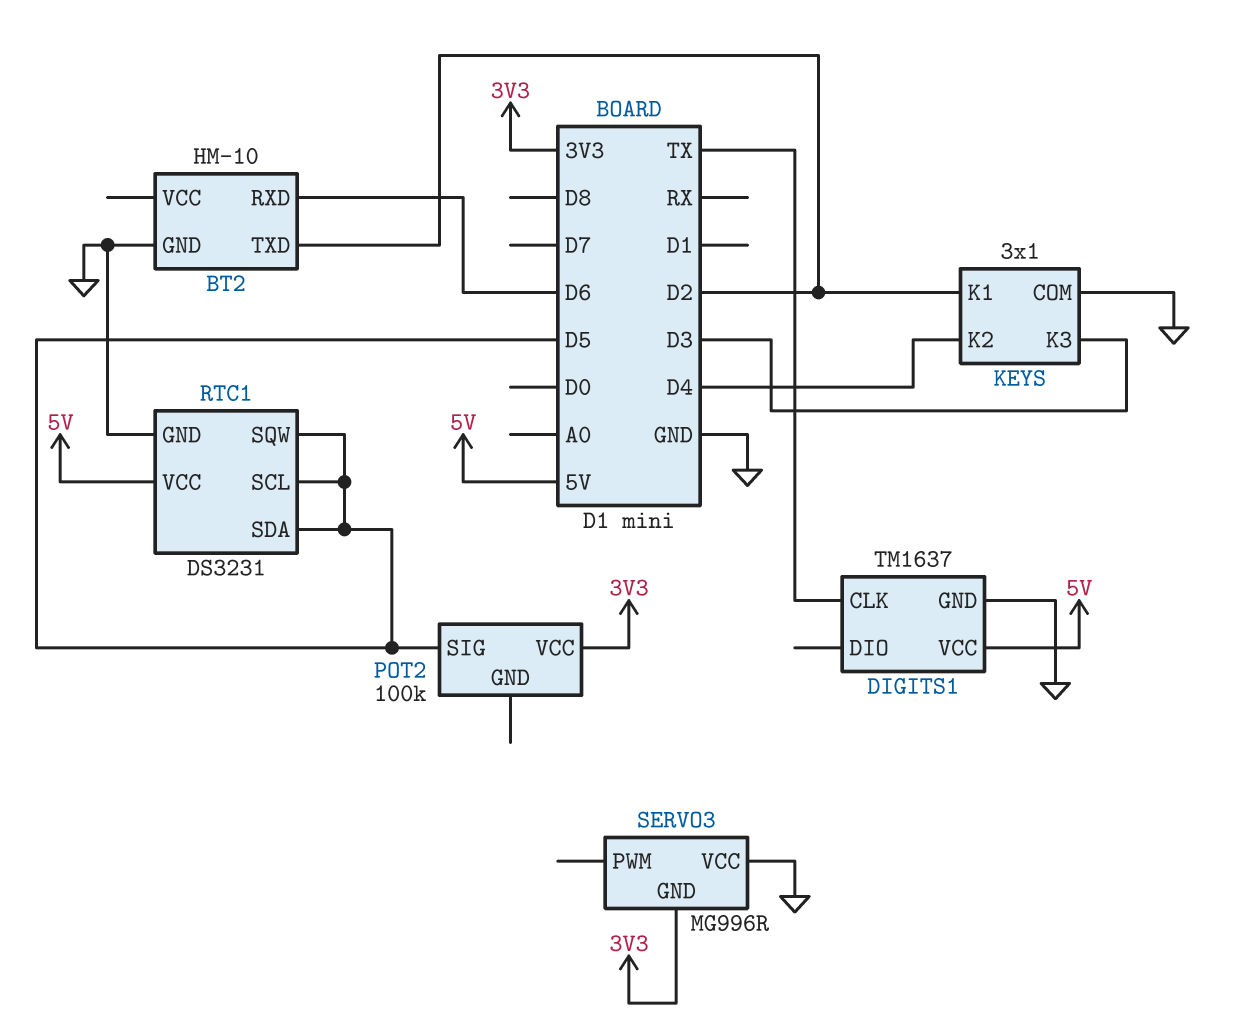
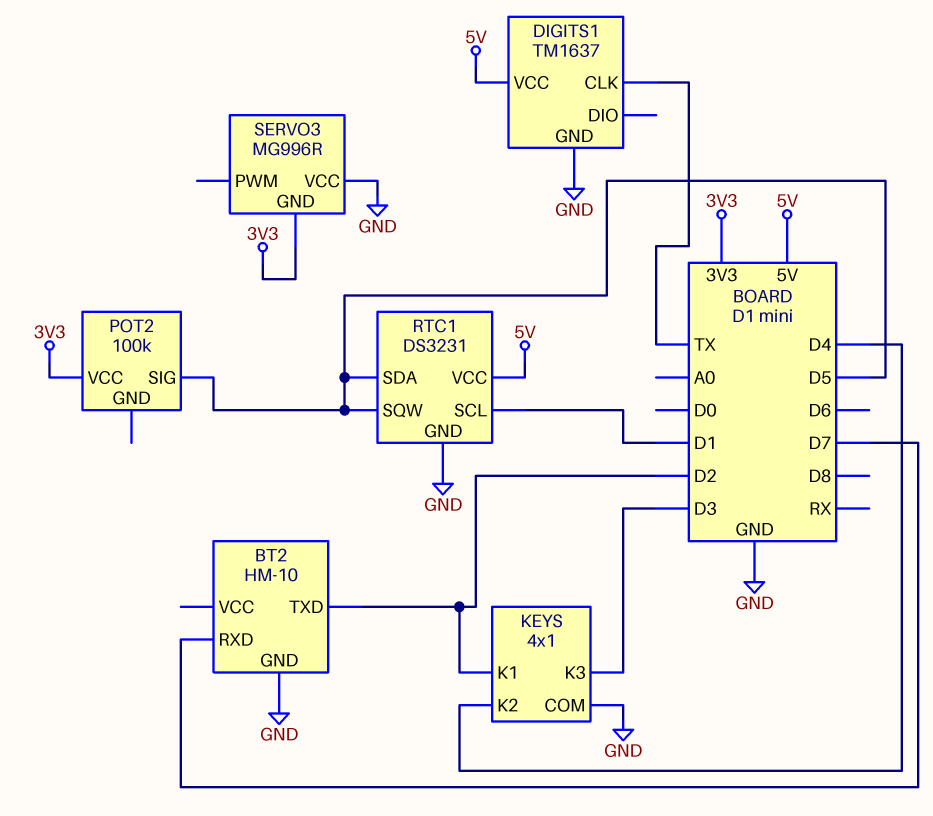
BT2 pin RXD: D6 -> D7
KEYS: 3x1 -> 4x1
RTC1 pin SCL: D5 -> D1

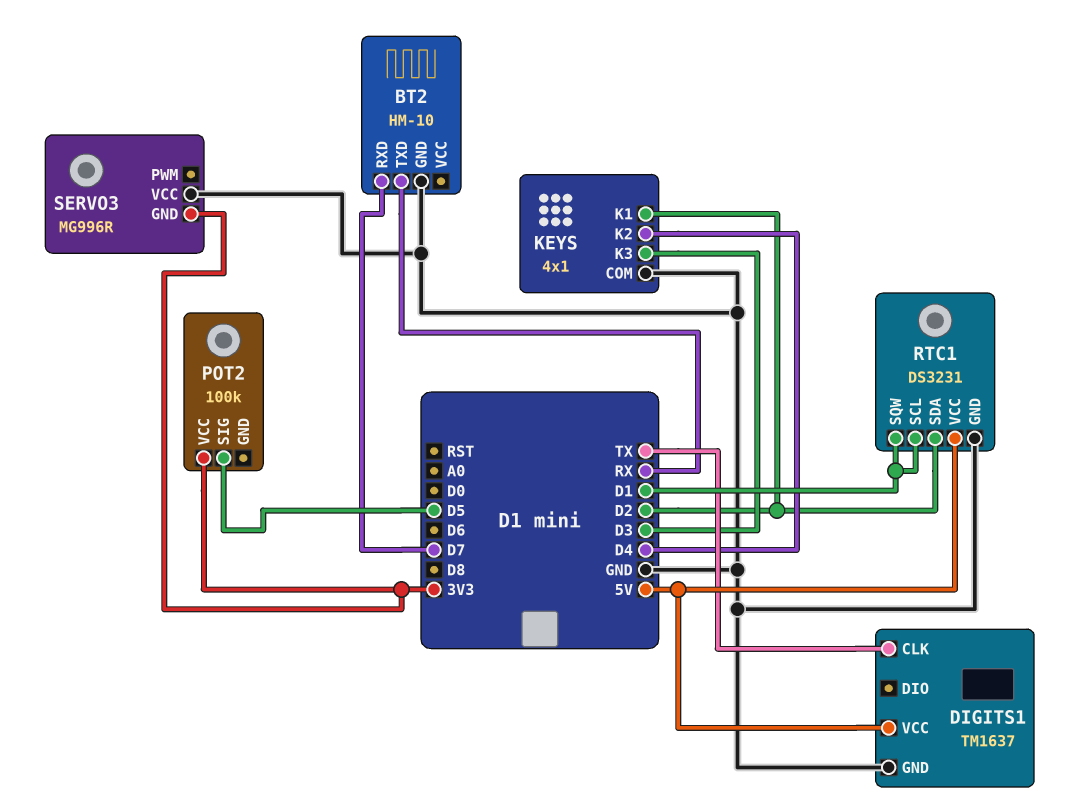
BT2 pin TXD: D2 -> RX
RTC1 pin SDA: D5 -> D2
RTC1 pin SQW: D5 -> D1

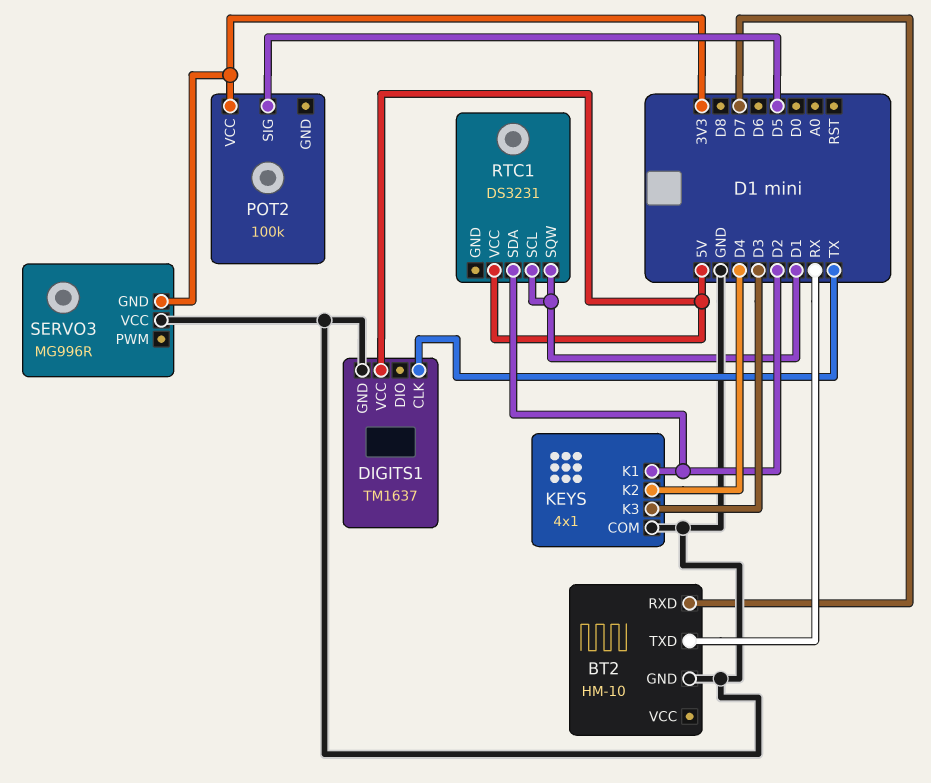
RTC1 pin GND: GND -> none

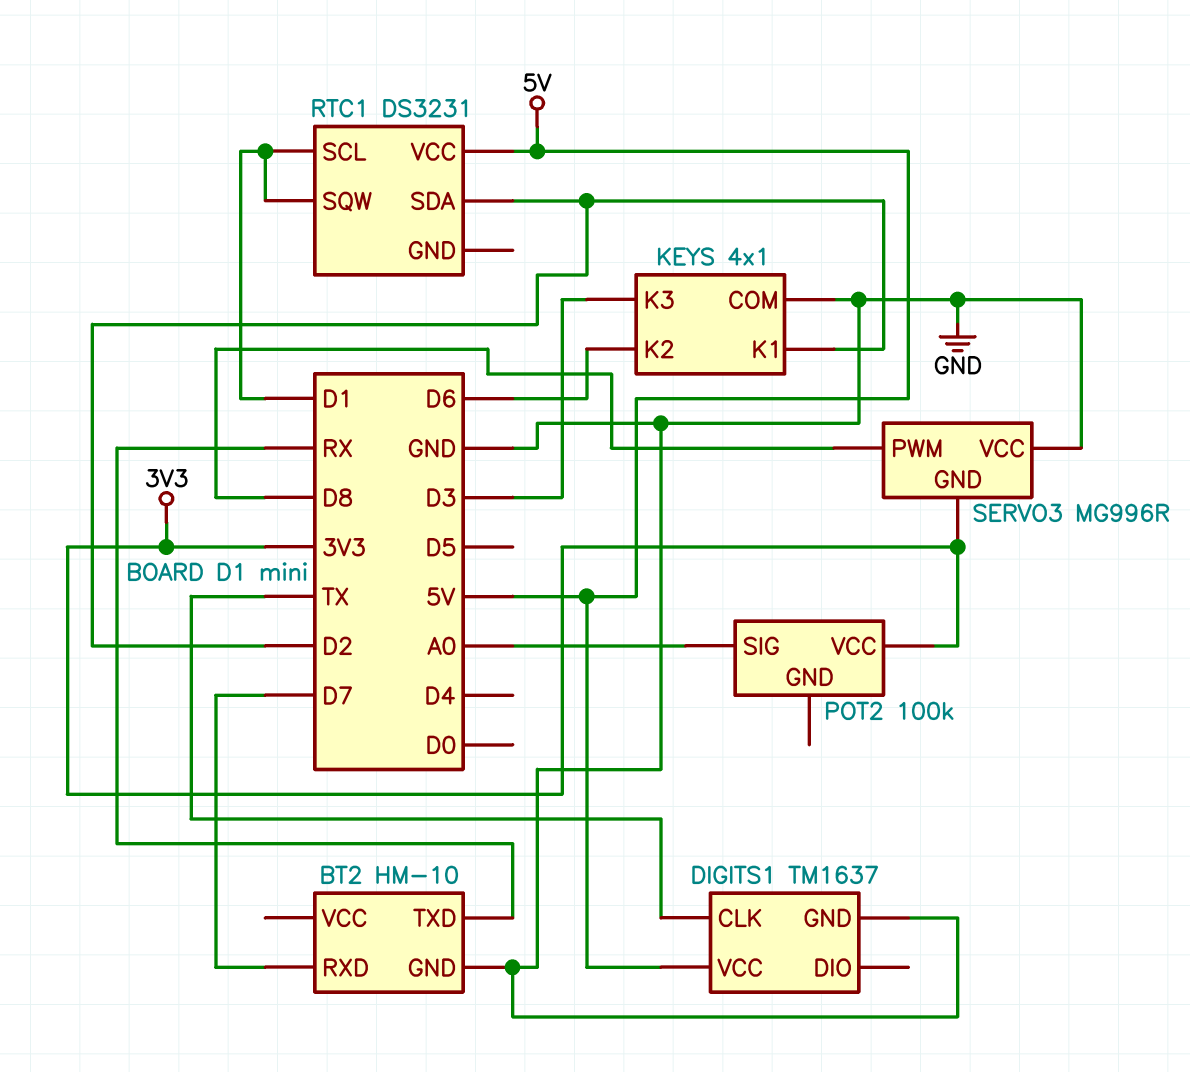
KEYS pin K2: D4 -> D6
POT2 pin SIG: D5 -> A0
SERVO3 pin PWM: none -> D8

